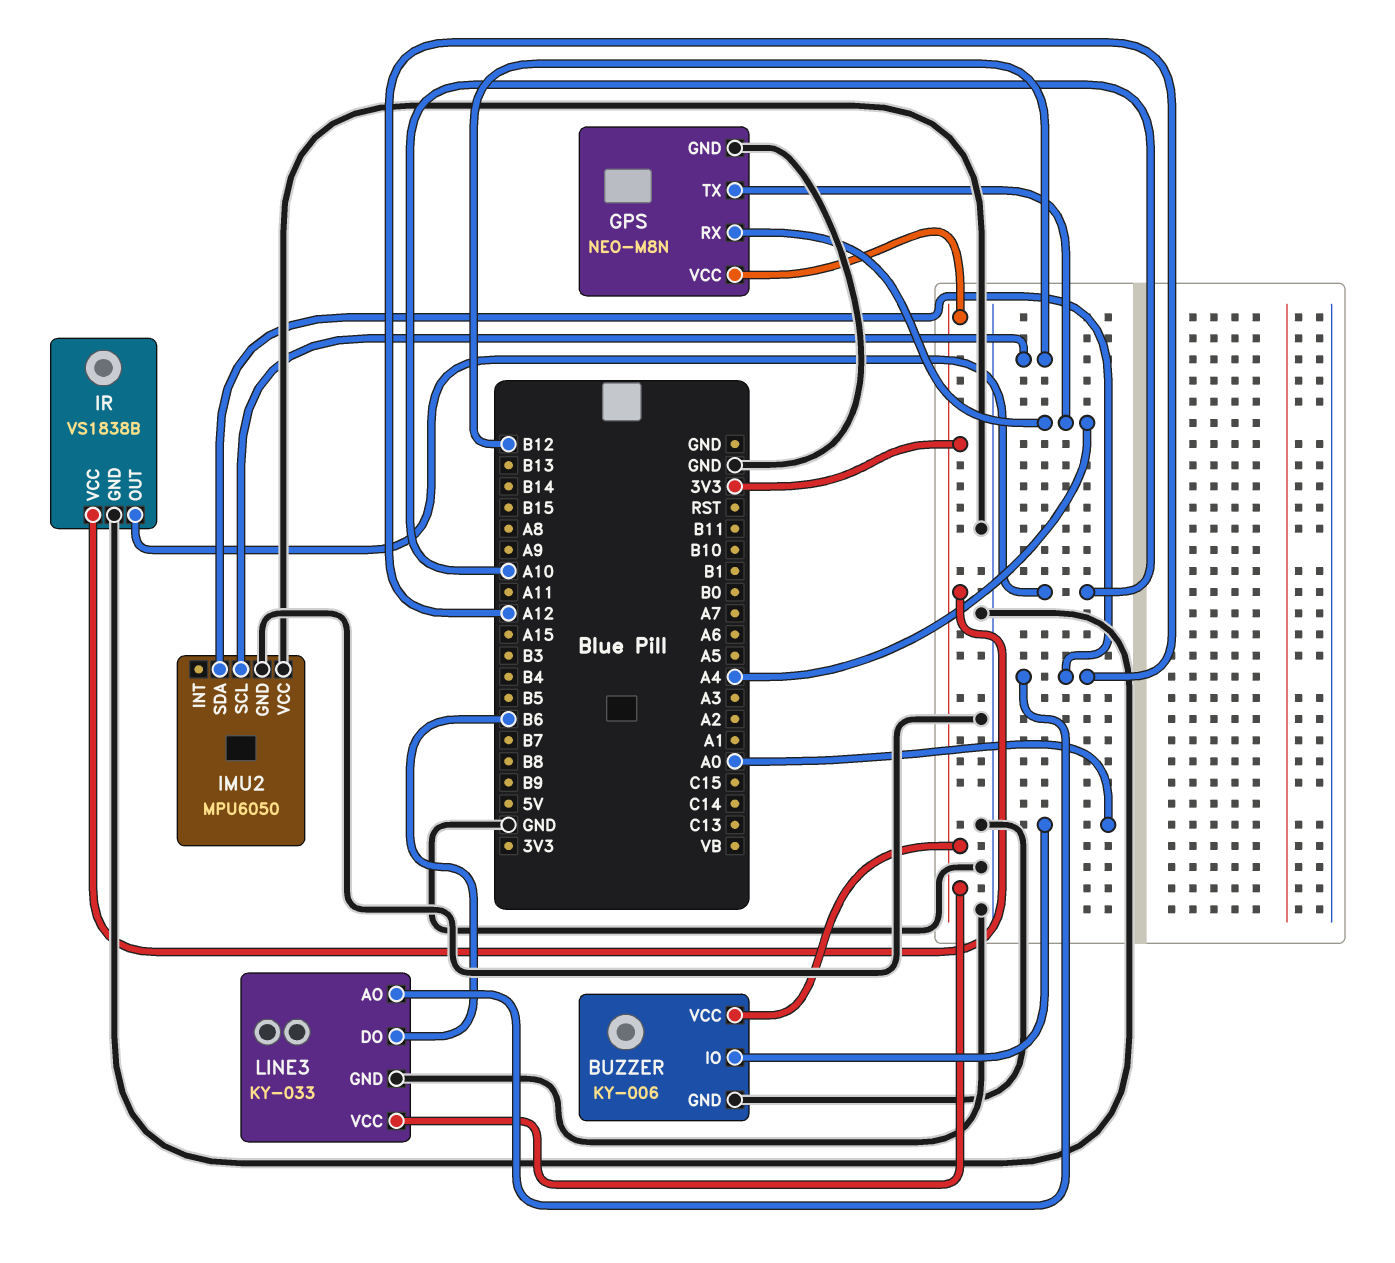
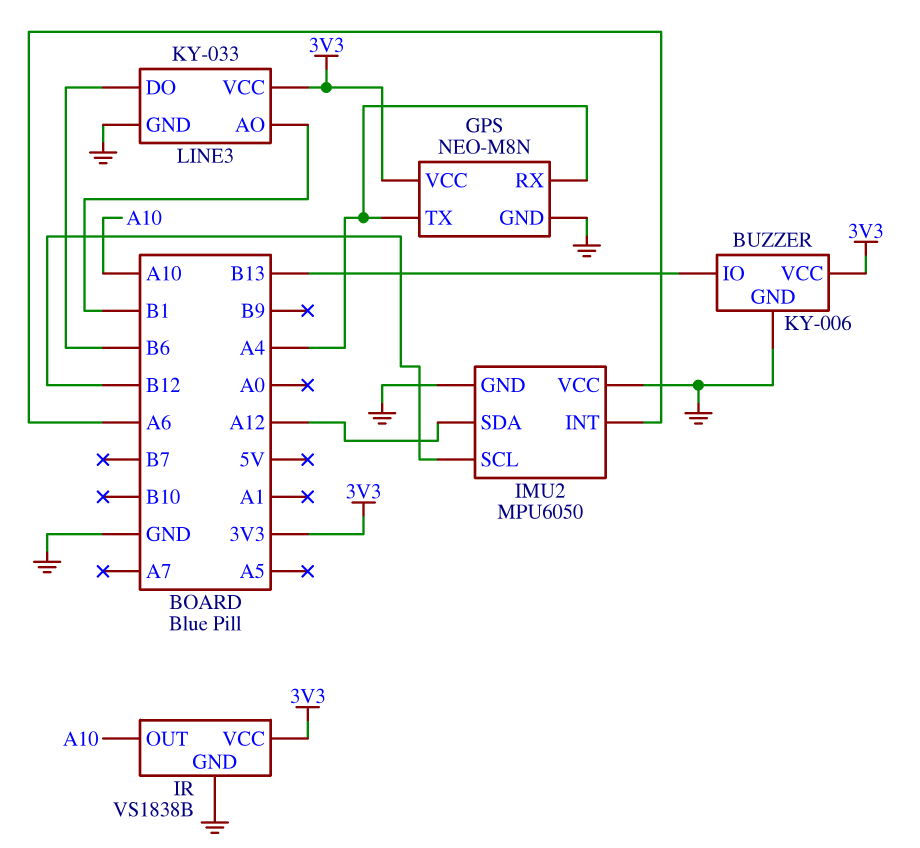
BUZZER pin IO: A0 -> B13
IMU2 pin INT: none -> A6
LINE3 pin AO: A12 -> B1

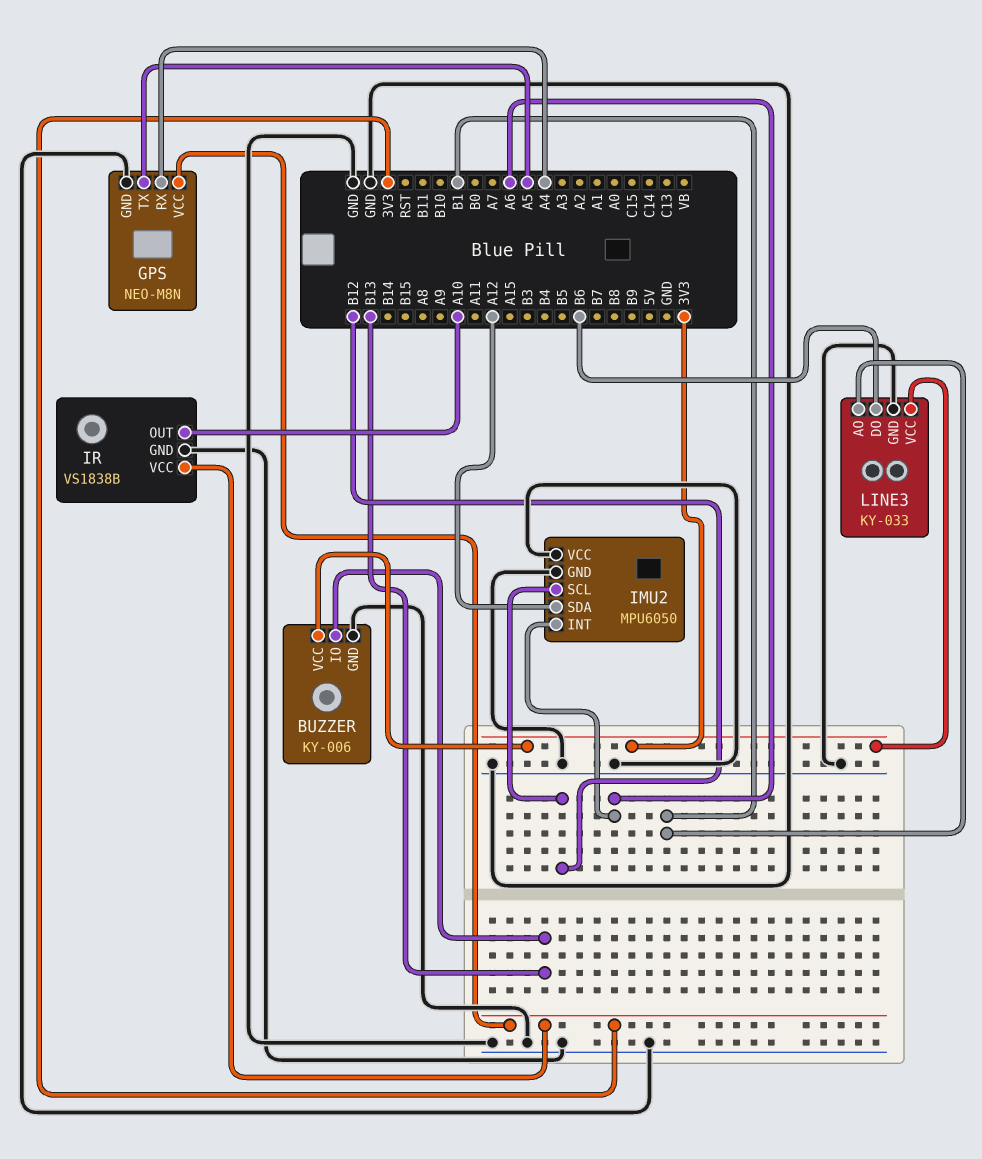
GPS pin TX: A4 -> A5

